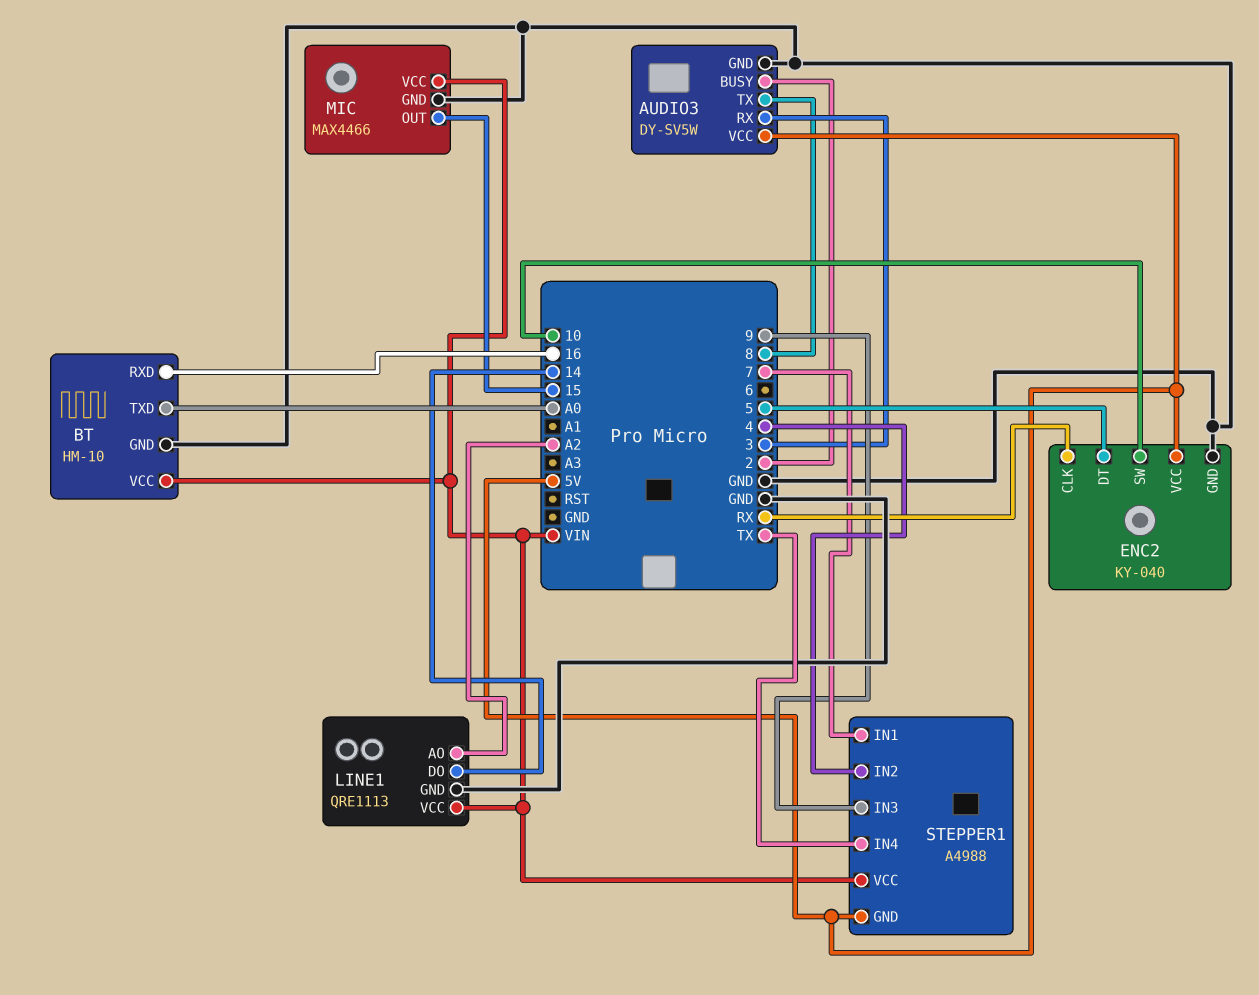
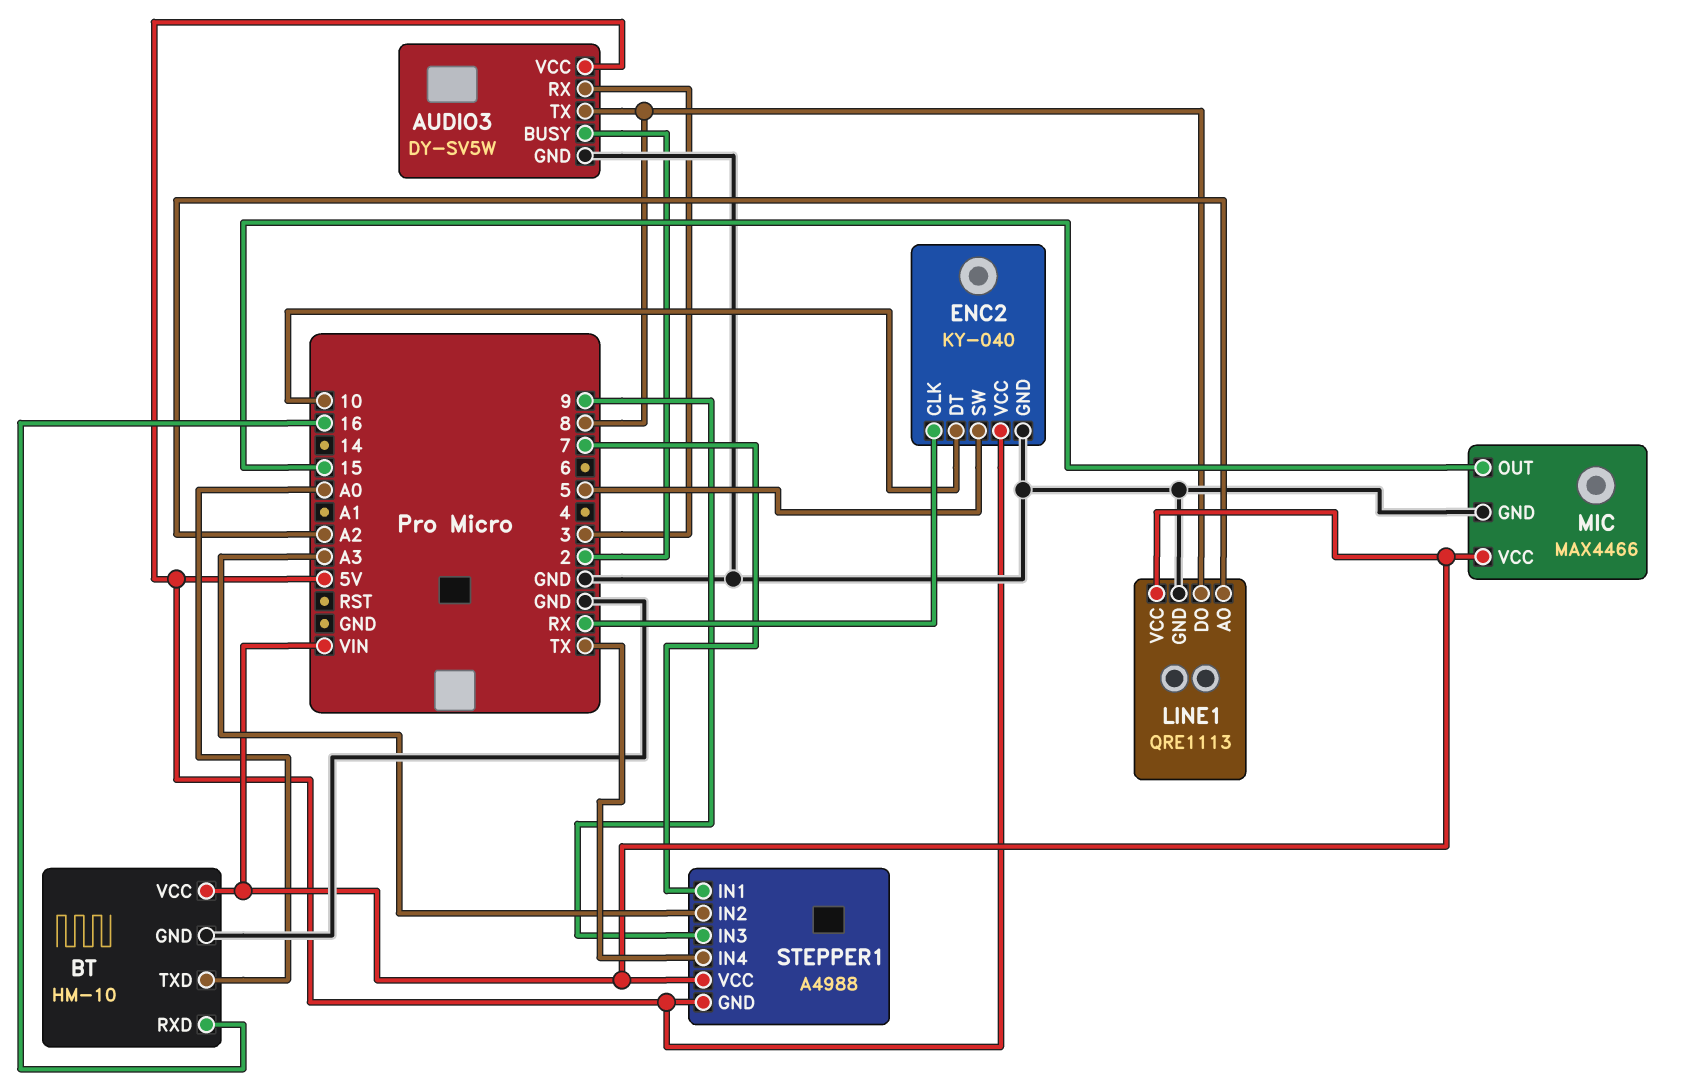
ENC2 pin DT: 5 -> 10
ENC2 pin SW: 10 -> 5
LINE1 pin DO: 14 -> 8
STEPPER1 pin IN2: 4 -> A3

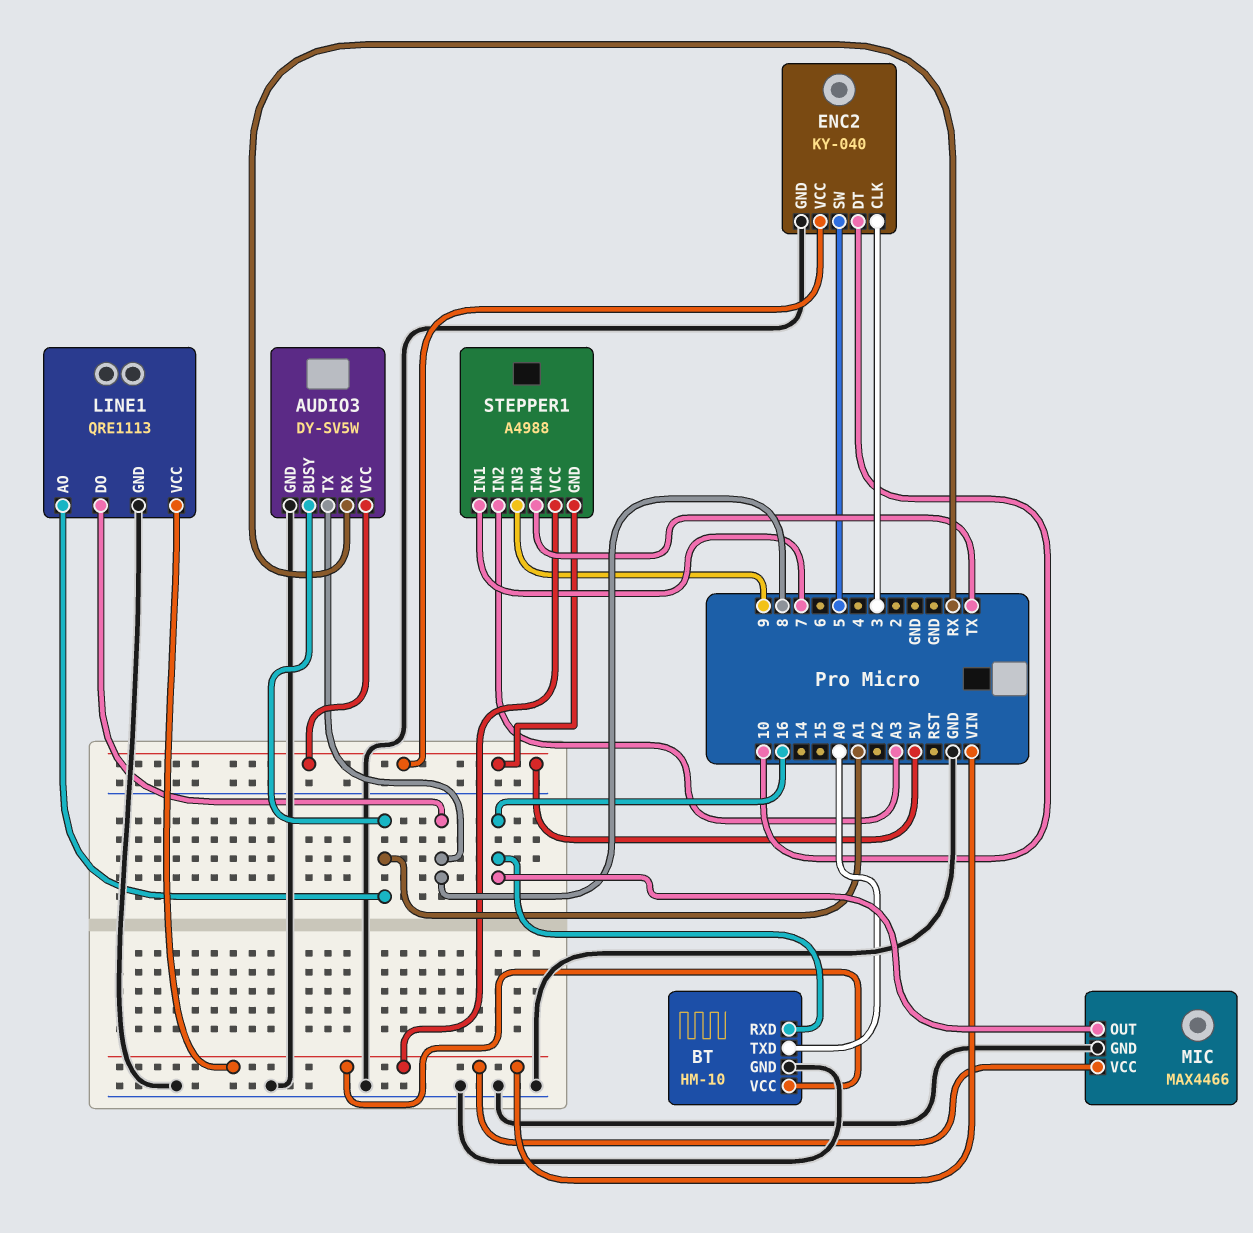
AUDIO3 pin BUSY: 2 -> A1
AUDIO3 pin RX: 3 -> RX
ENC2 pin CLK: RX -> 3
LINE1 pin AO: A2 -> A1
MIC pin OUT: 15 -> 16

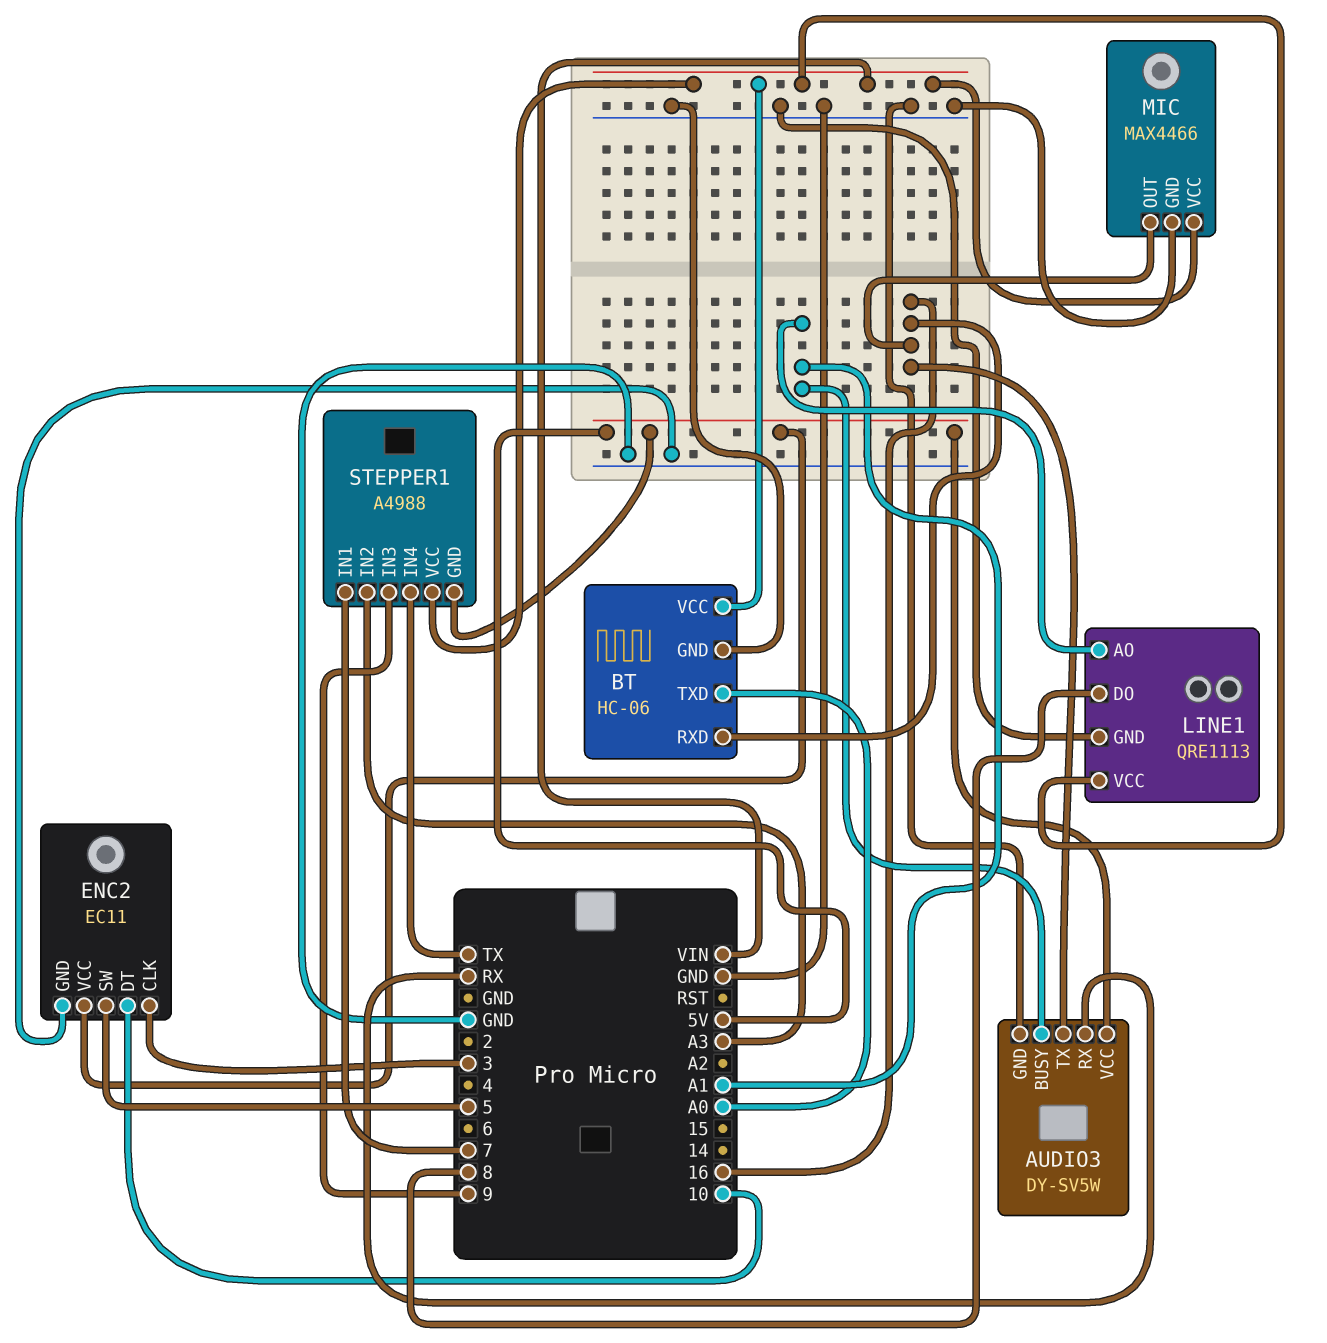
AUDIO3 pin TX: 8 -> 16
BT: HM-10 -> HC-06
ENC2: KY-040 -> EC11

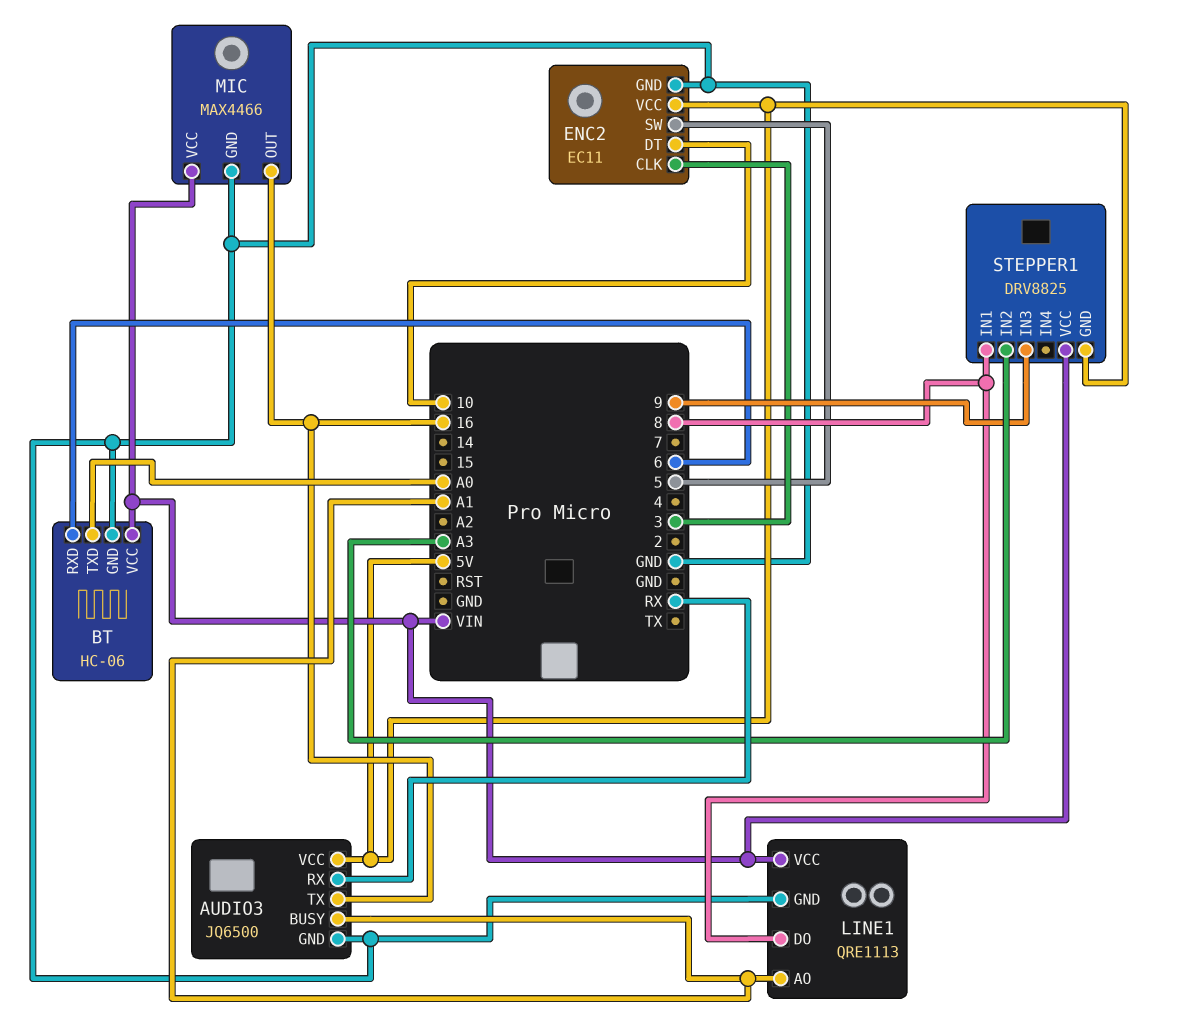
AUDIO3: DY-SV5W -> JQ6500
BT pin RXD: 16 -> 6
STEPPER1: A4988 -> DRV8825
STEPPER1 pin IN1: 7 -> 8
STEPPER1 pin IN4: TX -> none

